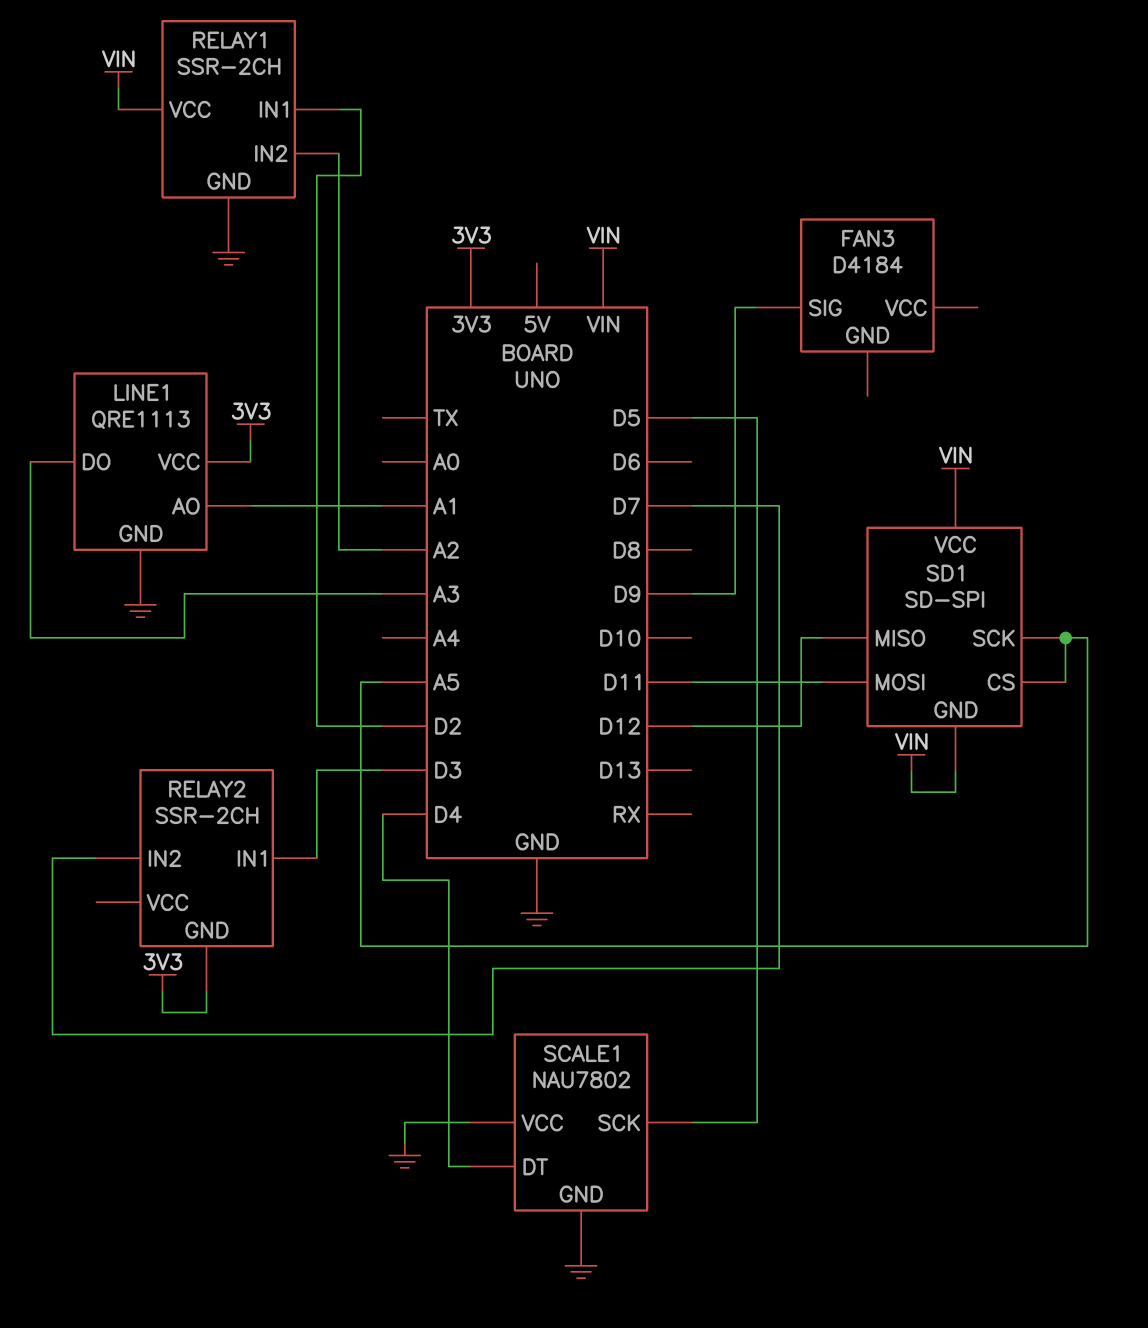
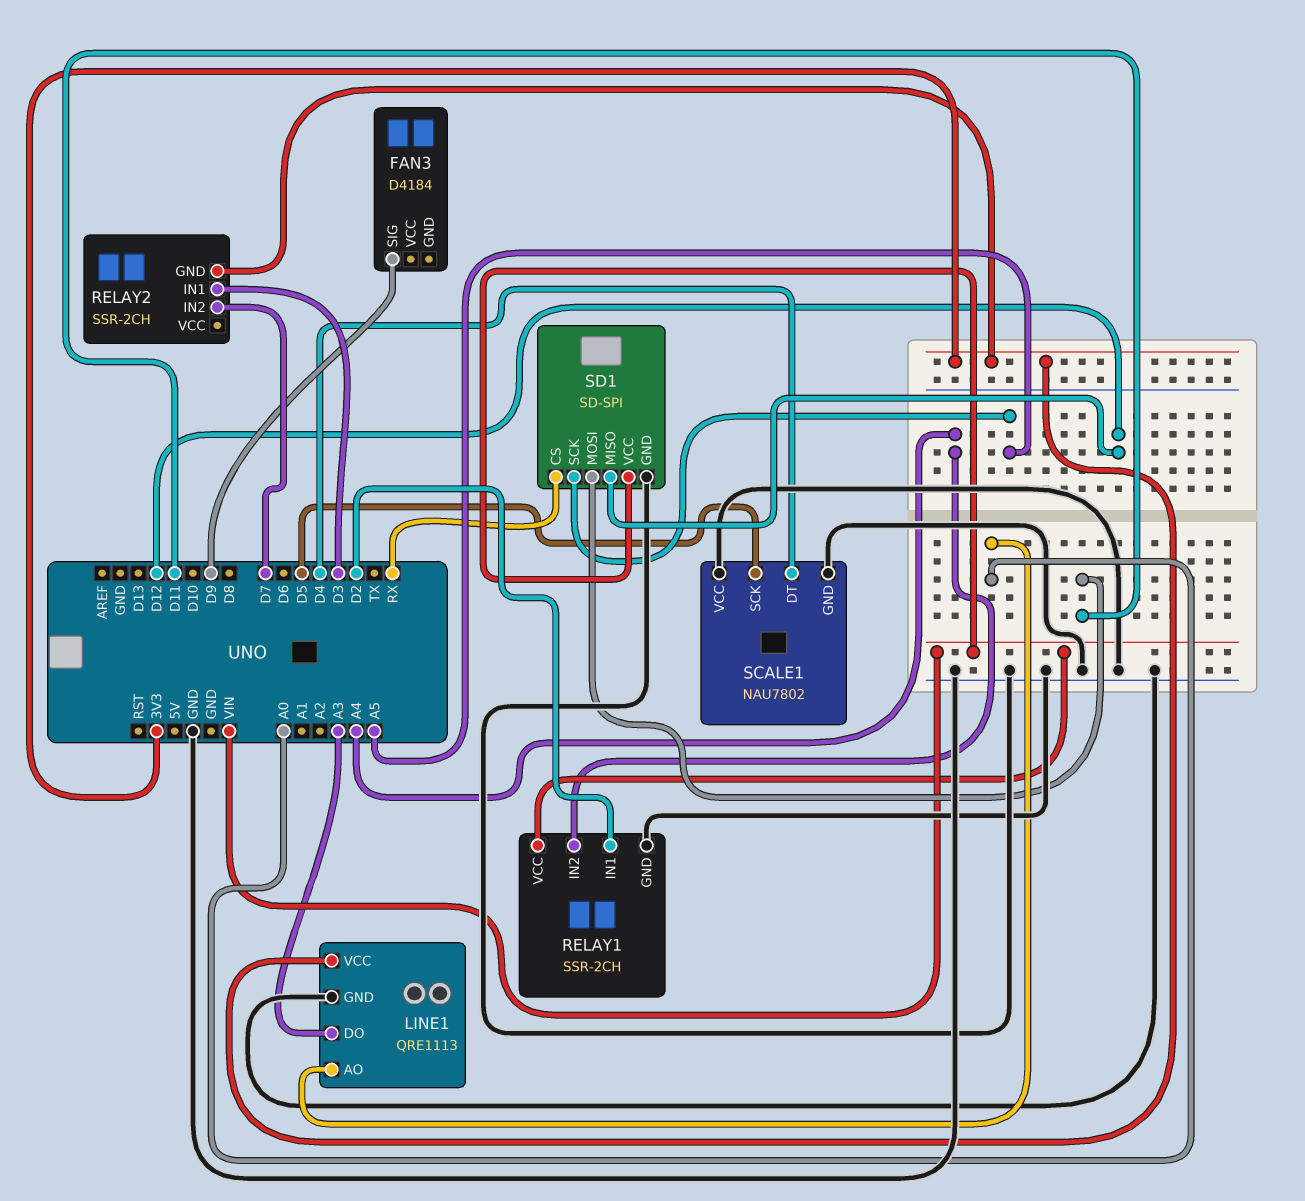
LINE1 pin AO: A1 -> A0
RELAY1 pin IN2: A2 -> A4
SD1 pin CS: A5 -> RX
SD1 pin GND: VIN -> GND

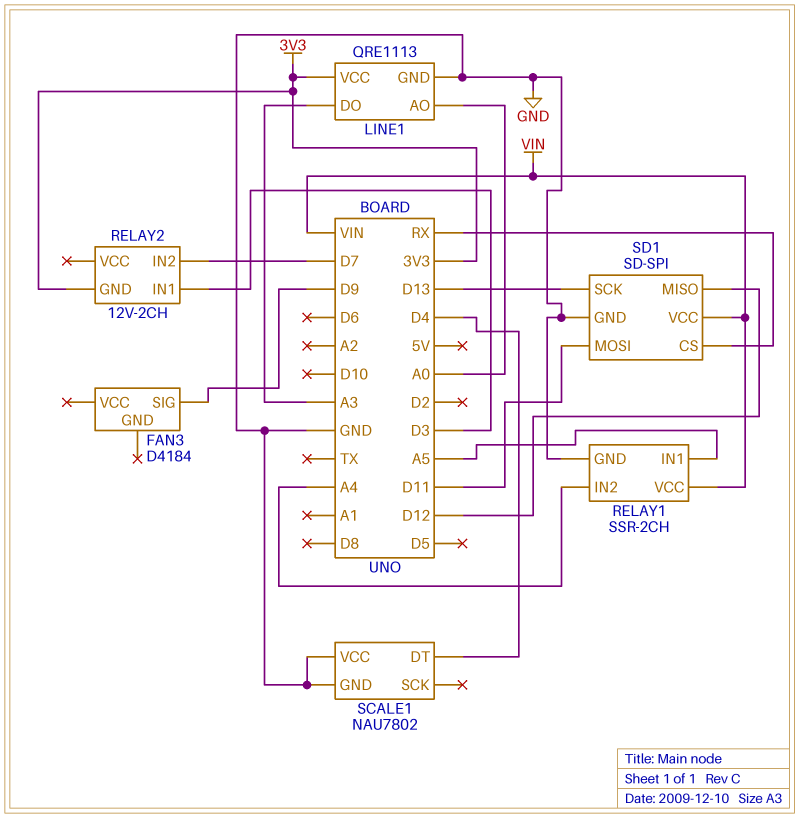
RELAY1 pin IN1: D2 -> A5
RELAY2: SSR-2CH -> 12V-2CH
SCALE1 pin SCK: D5 -> none
SD1 pin SCK: A5 -> D13

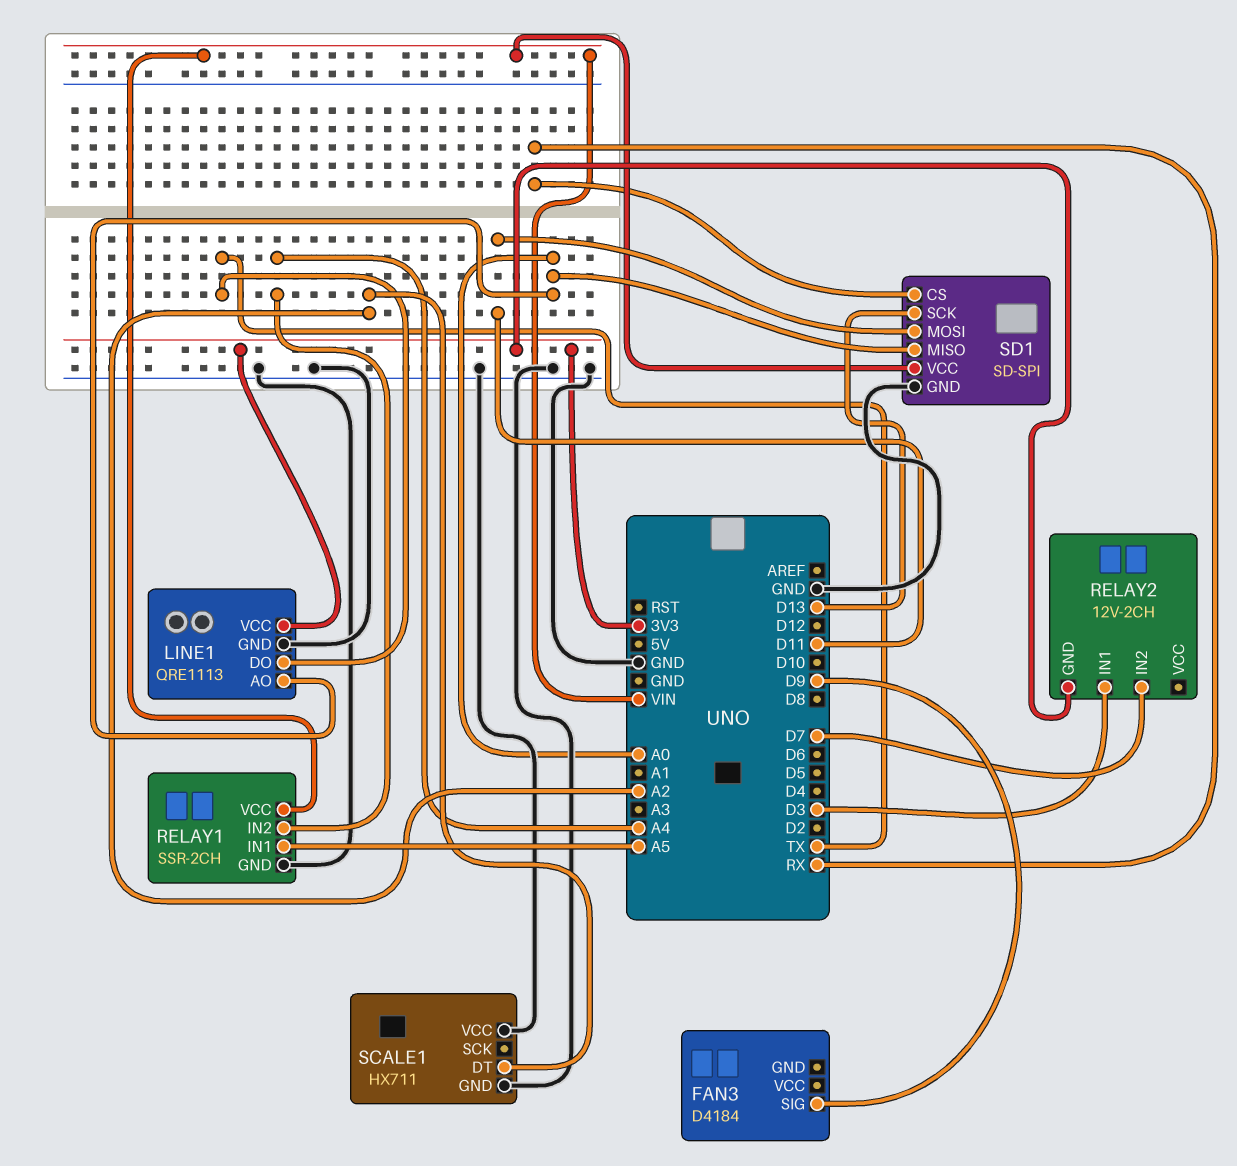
LINE1 pin DO: A3 -> TX
SCALE1: NAU7802 -> HX711
SCALE1 pin DT: D4 -> A2
SD1 pin MISO: D12 -> A0

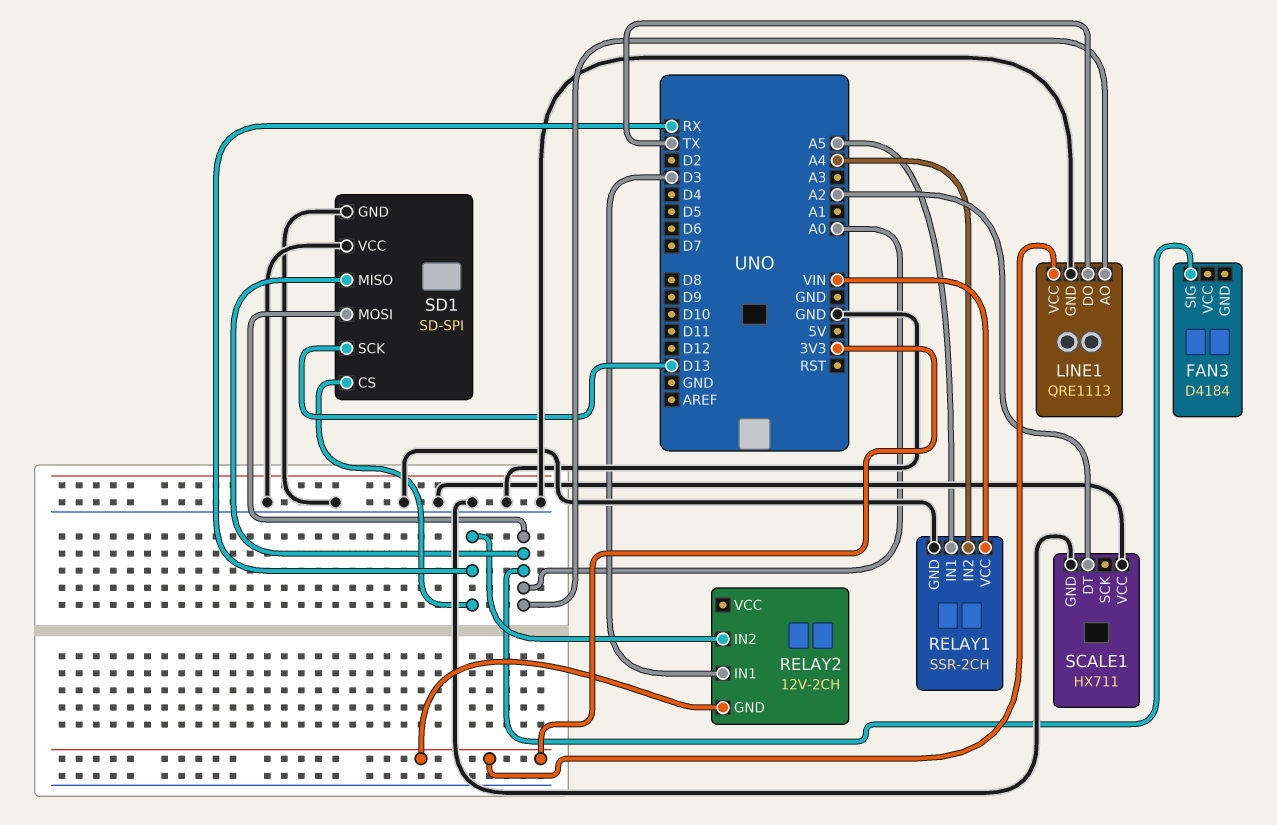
FAN3 pin SIG: D9 -> A0
RELAY2 pin IN2: D7 -> RX
SD1 pin MOSI: D11 -> A0
SD1 pin VCC: VIN -> GND

